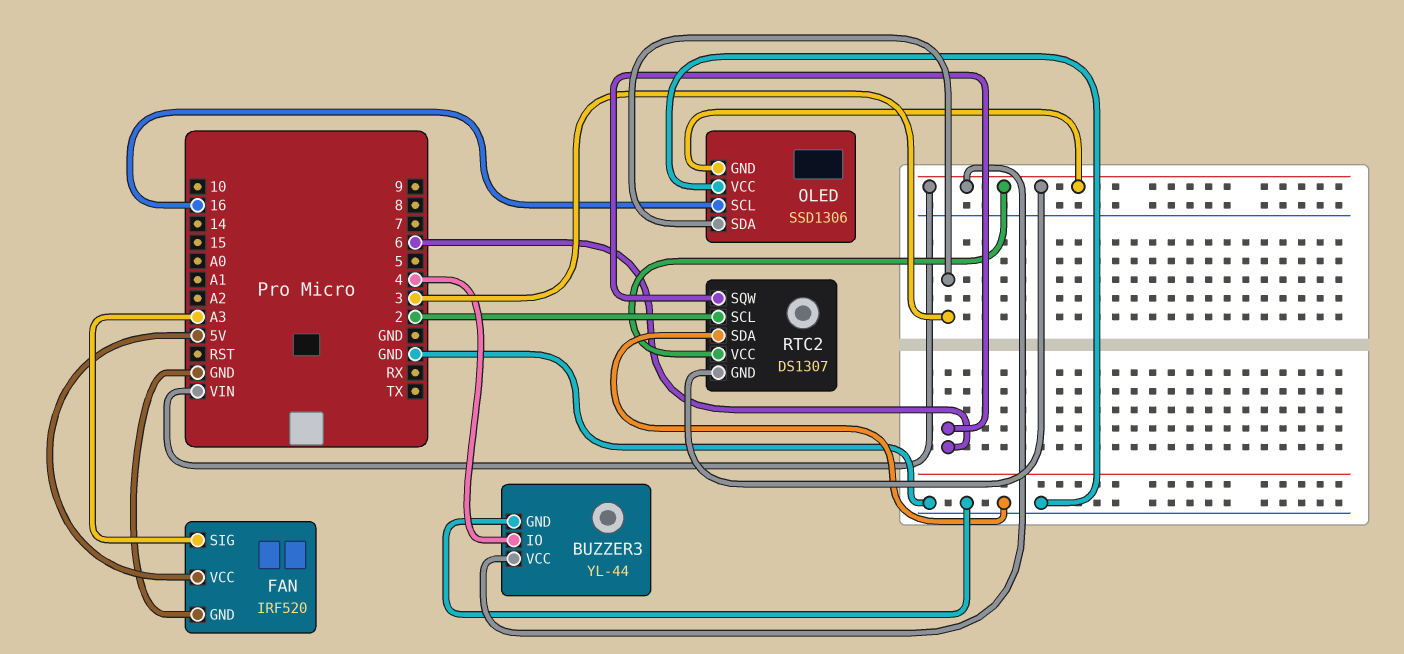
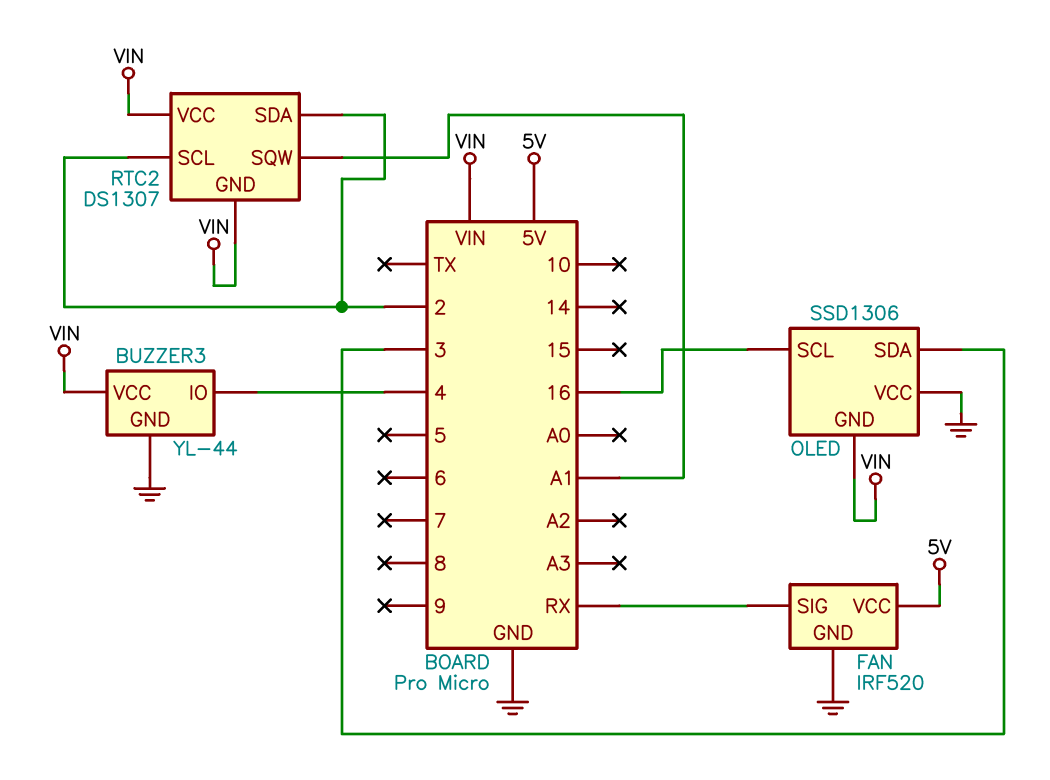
FAN pin SIG: A3 -> RX
RTC2 pin SDA: GND -> 2
RTC2 pin SQW: 6 -> A1

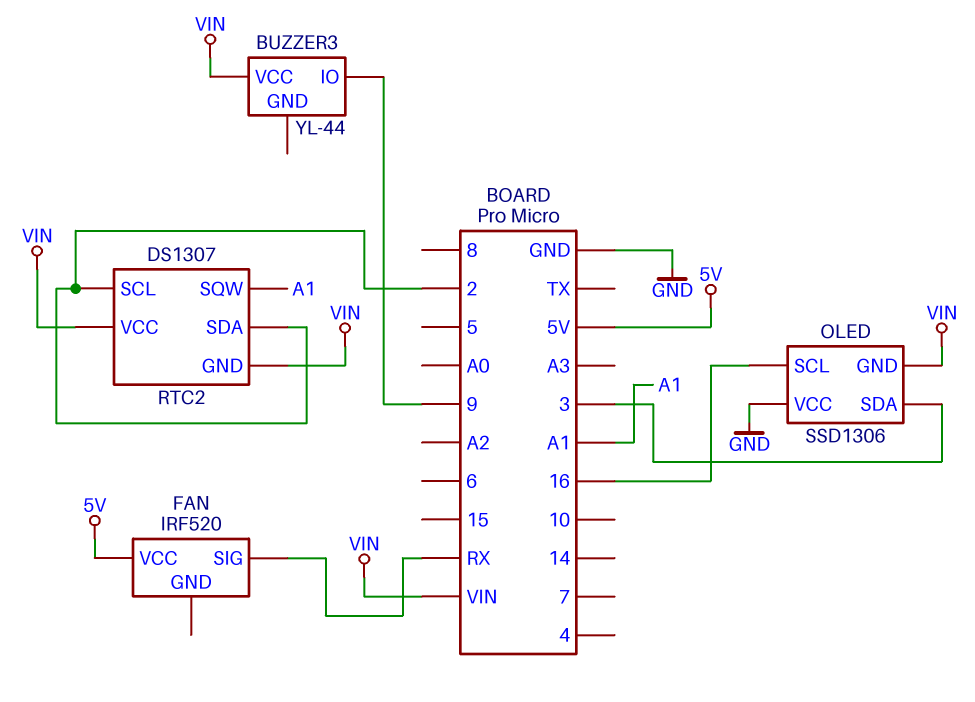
BUZZER3 pin GND: GND -> none
BUZZER3 pin IO: 4 -> 9
FAN pin GND: GND -> none

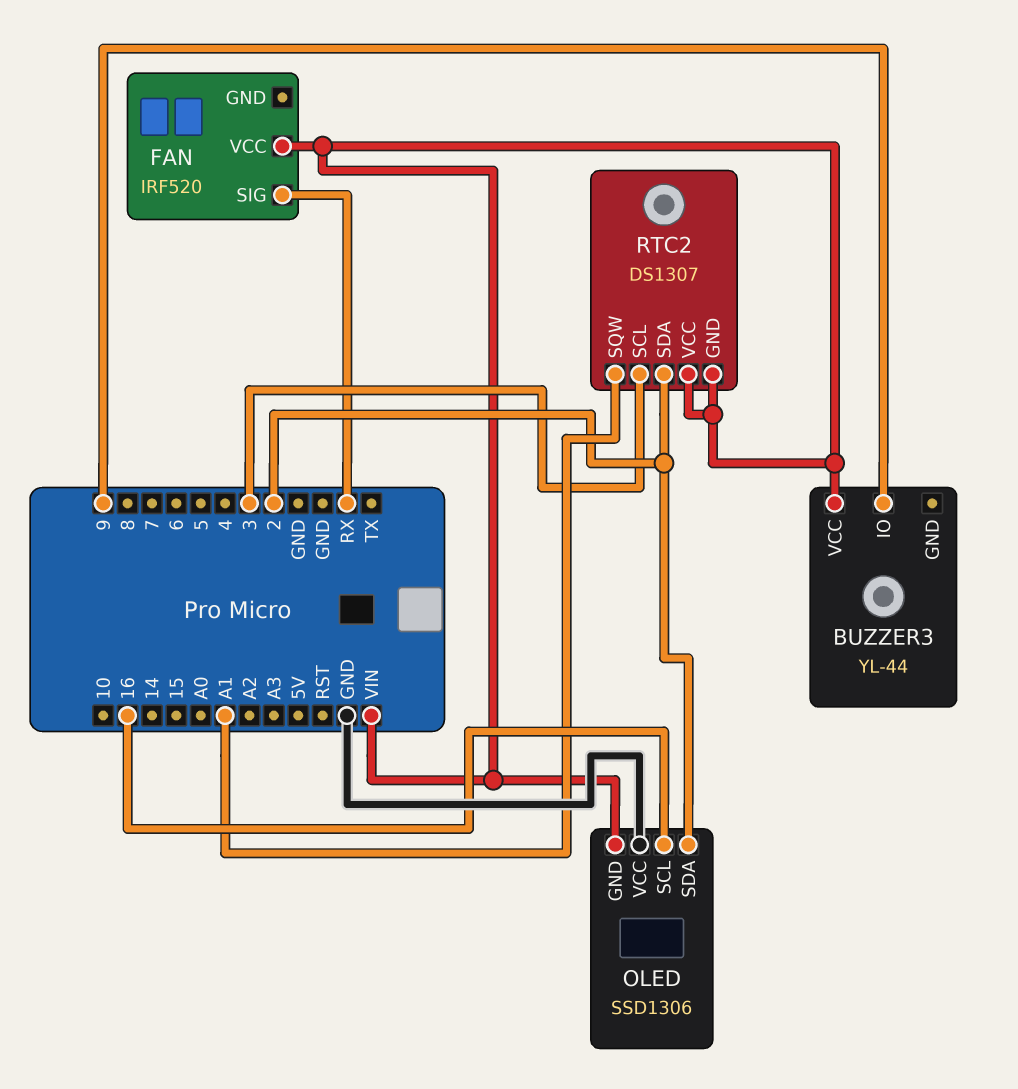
FAN pin VCC: 5V -> VIN
OLED pin SDA: 3 -> 2
RTC2 pin SCL: 2 -> 3

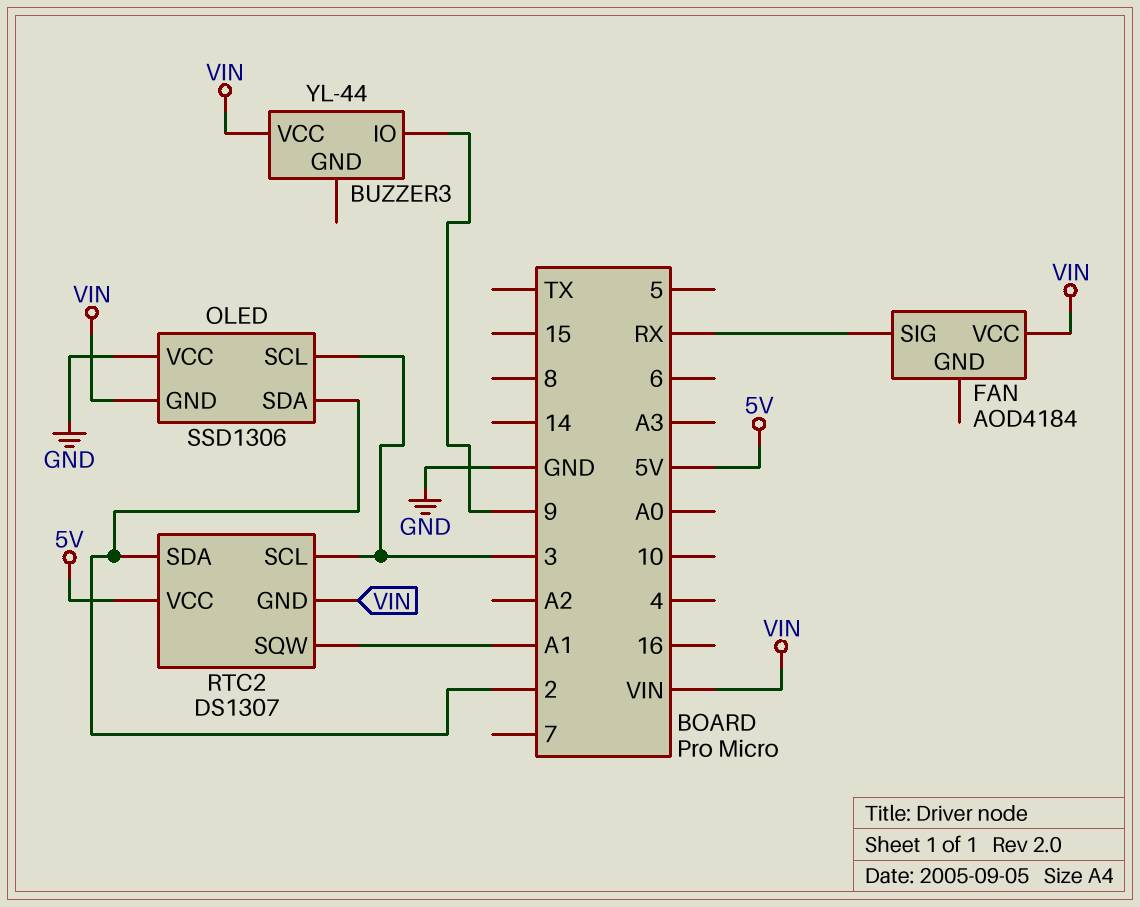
FAN: IRF520 -> AOD4184
OLED pin SCL: 16 -> 3
RTC2 pin VCC: VIN -> 5V

